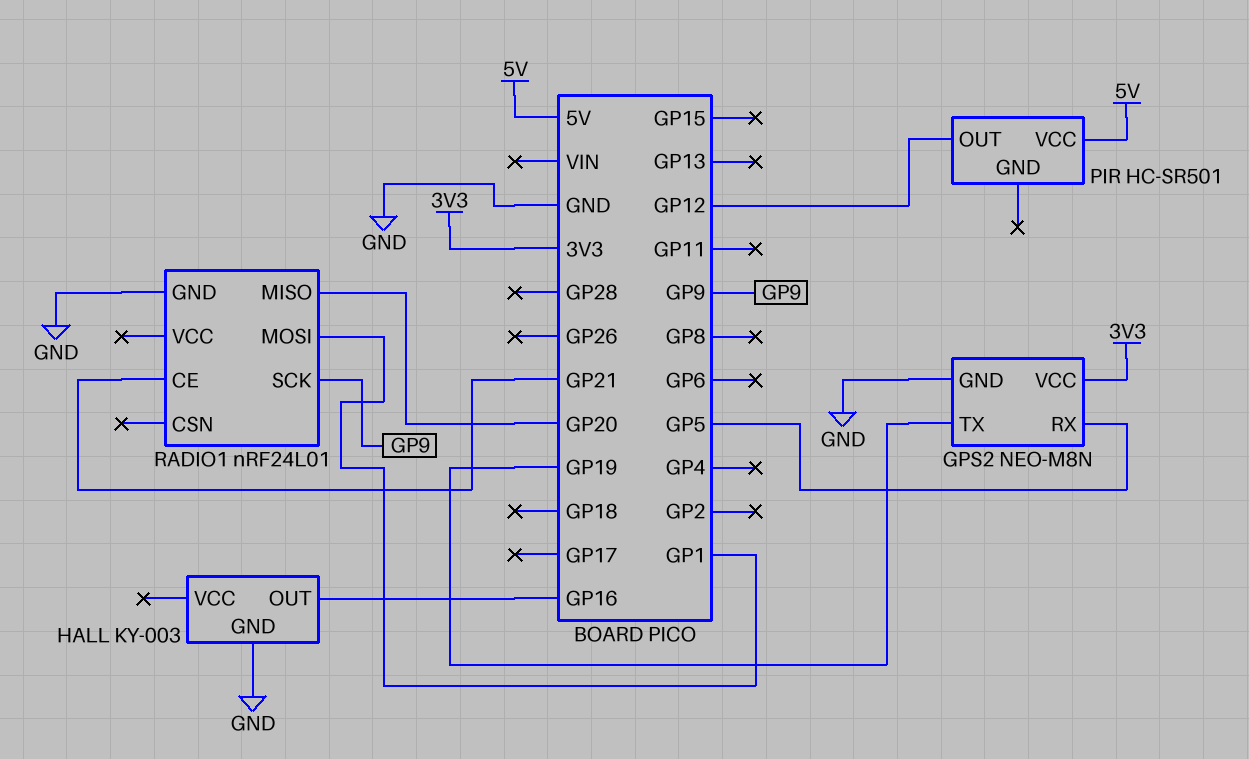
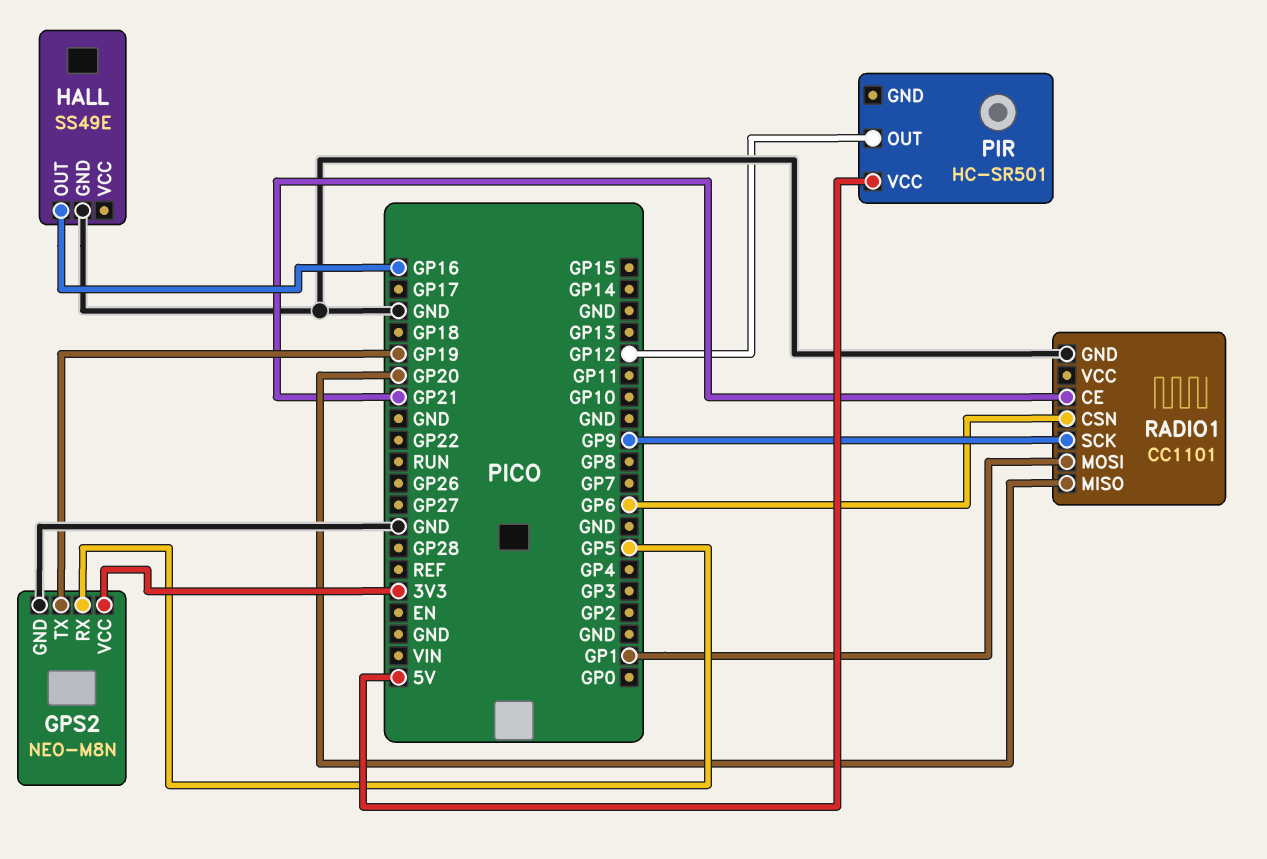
HALL: KY-003 -> SS49E
RADIO1: nRF24L01 -> CC1101
RADIO1 pin CSN: none -> GP6

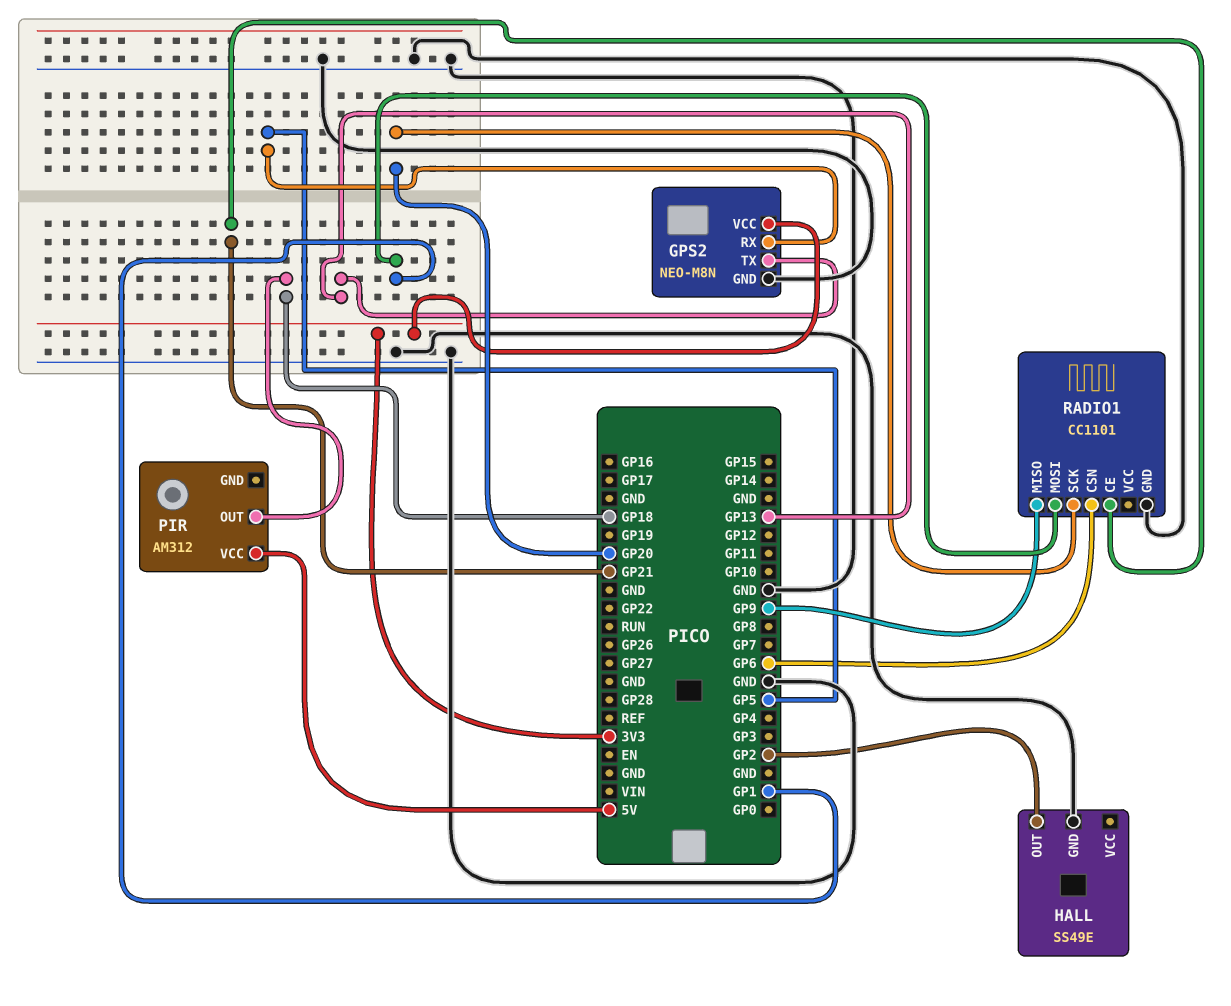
GPS2 pin TX: GP19 -> GP13
HALL pin OUT: GP16 -> GP2
PIR: HC-SR501 -> AM312
PIR pin OUT: GP12 -> GP18
RADIO1 pin MISO: GP20 -> GP9
RADIO1 pin SCK: GP9 -> GP20

